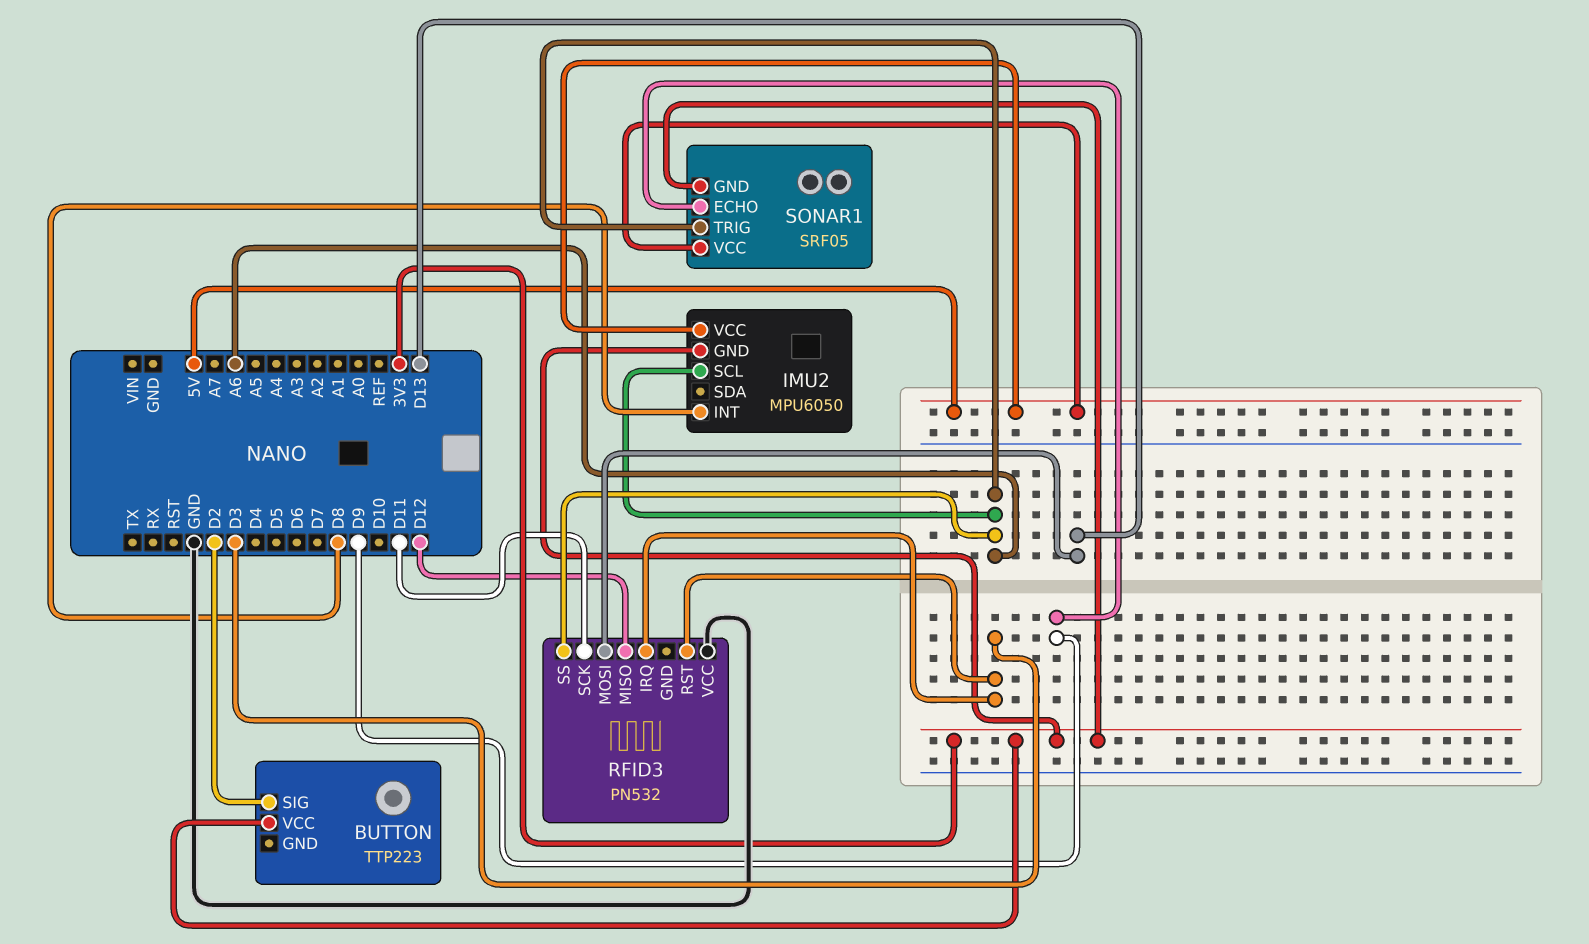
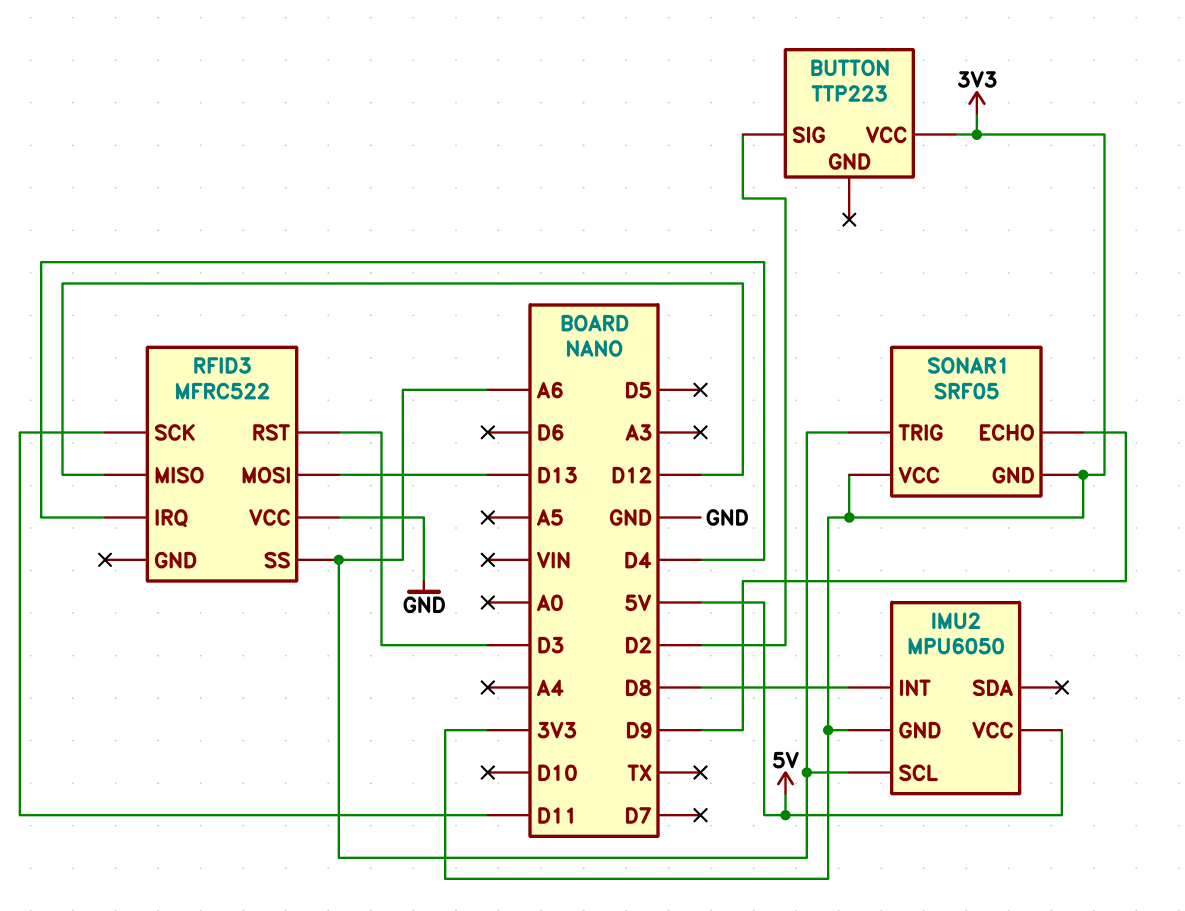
RFID3: PN532 -> MFRC522
RFID3 pin IRQ: D3 -> D4
SONAR1 pin VCC: 5V -> 3V3

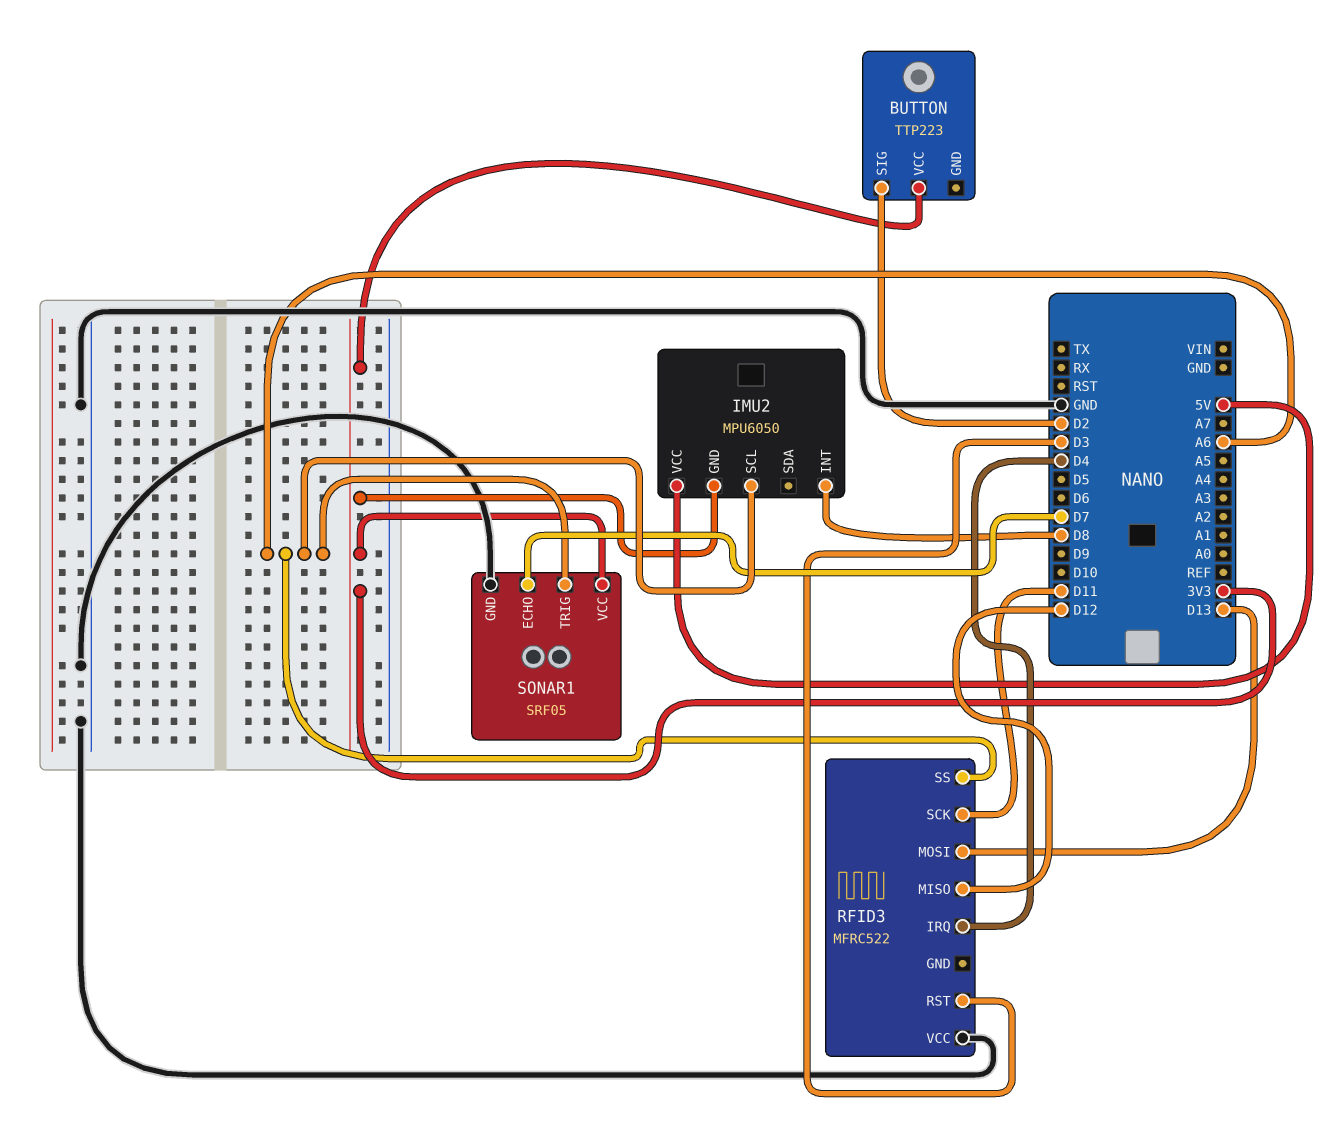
SONAR1 pin ECHO: D9 -> D7
SONAR1 pin GND: 3V3 -> GND

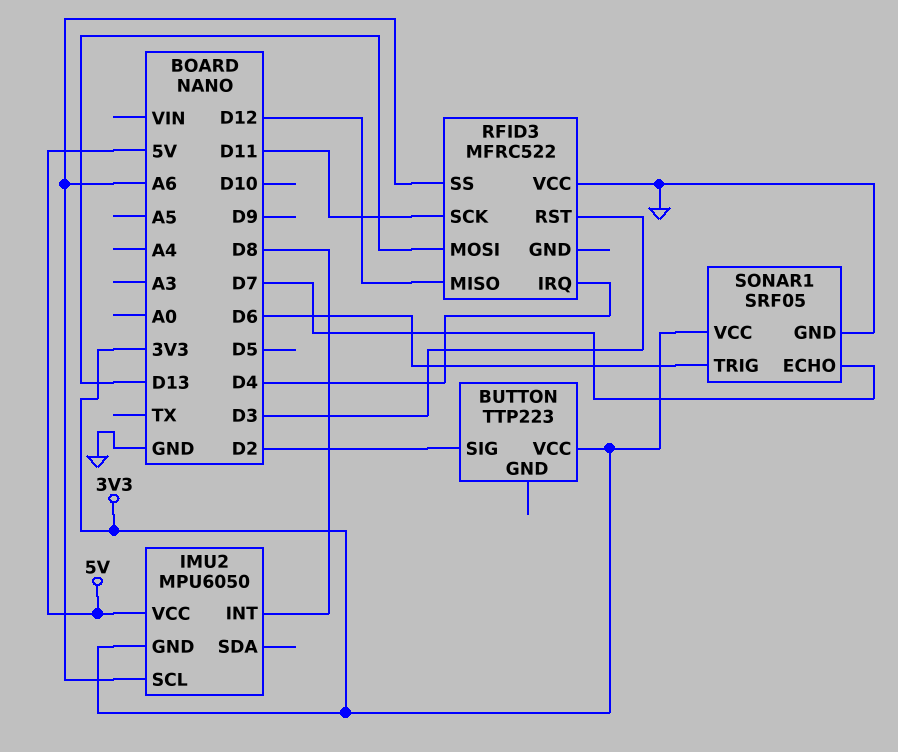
SONAR1 pin TRIG: A6 -> D6

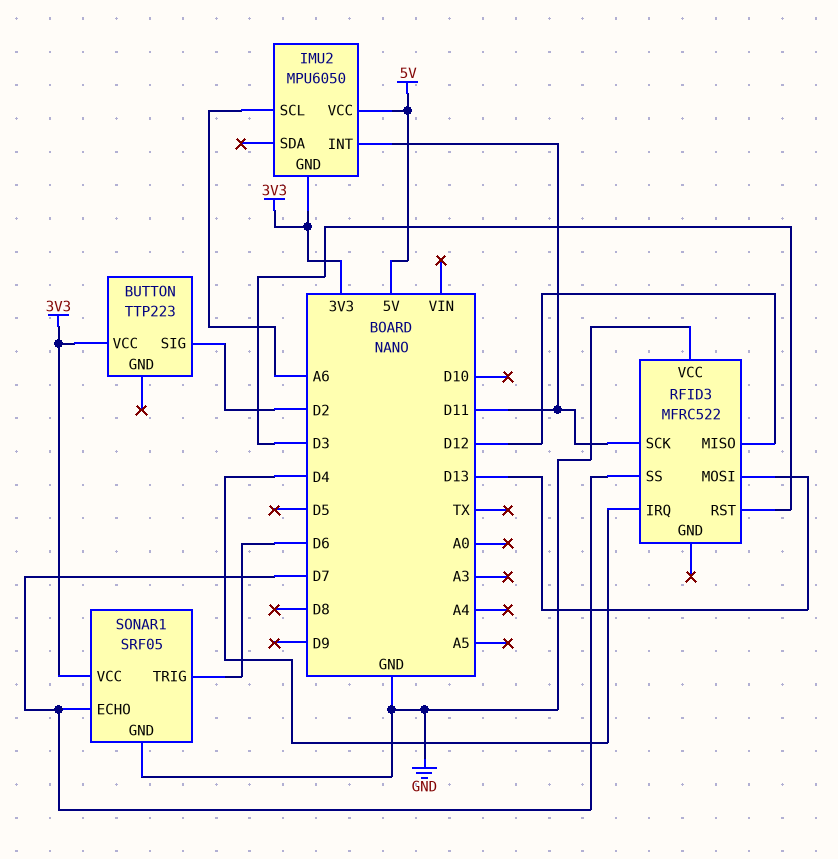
IMU2 pin INT: D8 -> D11
RFID3 pin SS: A6 -> D7

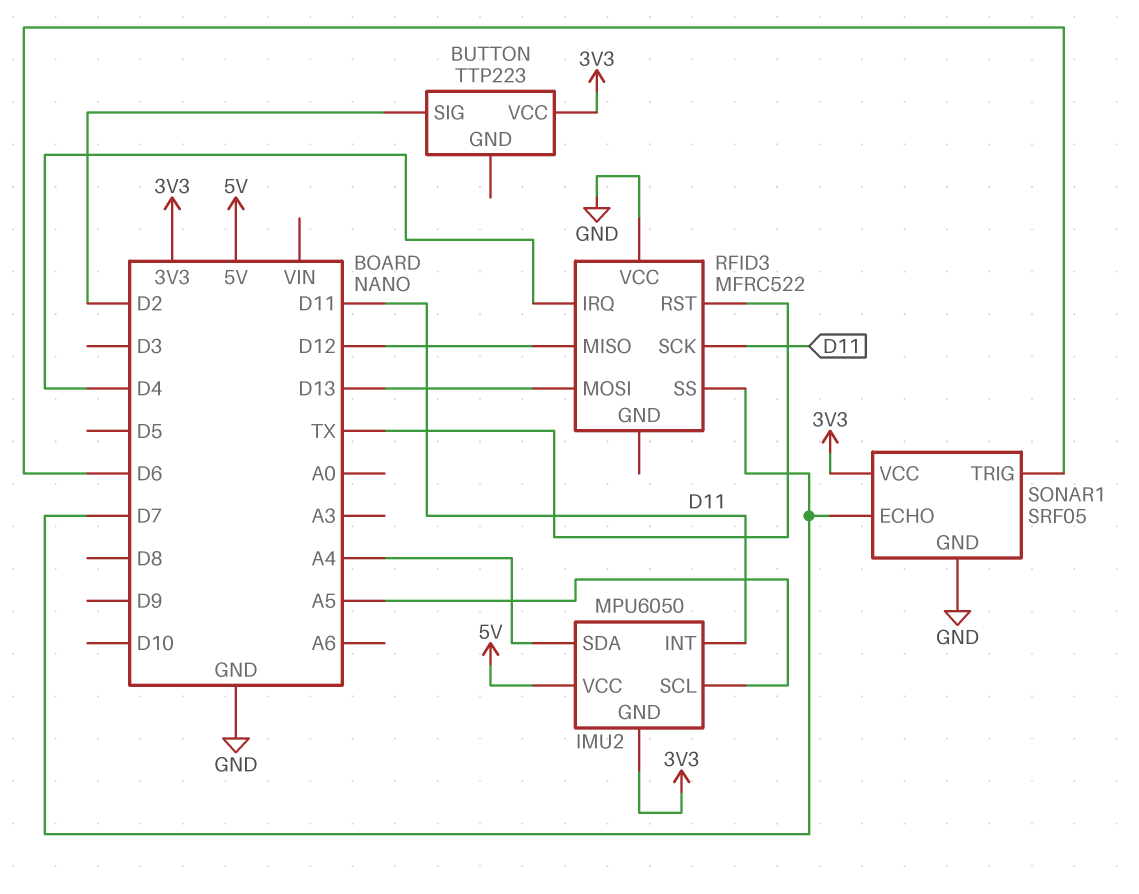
IMU2 pin SCL: A6 -> A5
IMU2 pin SDA: none -> A4
RFID3 pin RST: D3 -> TX

